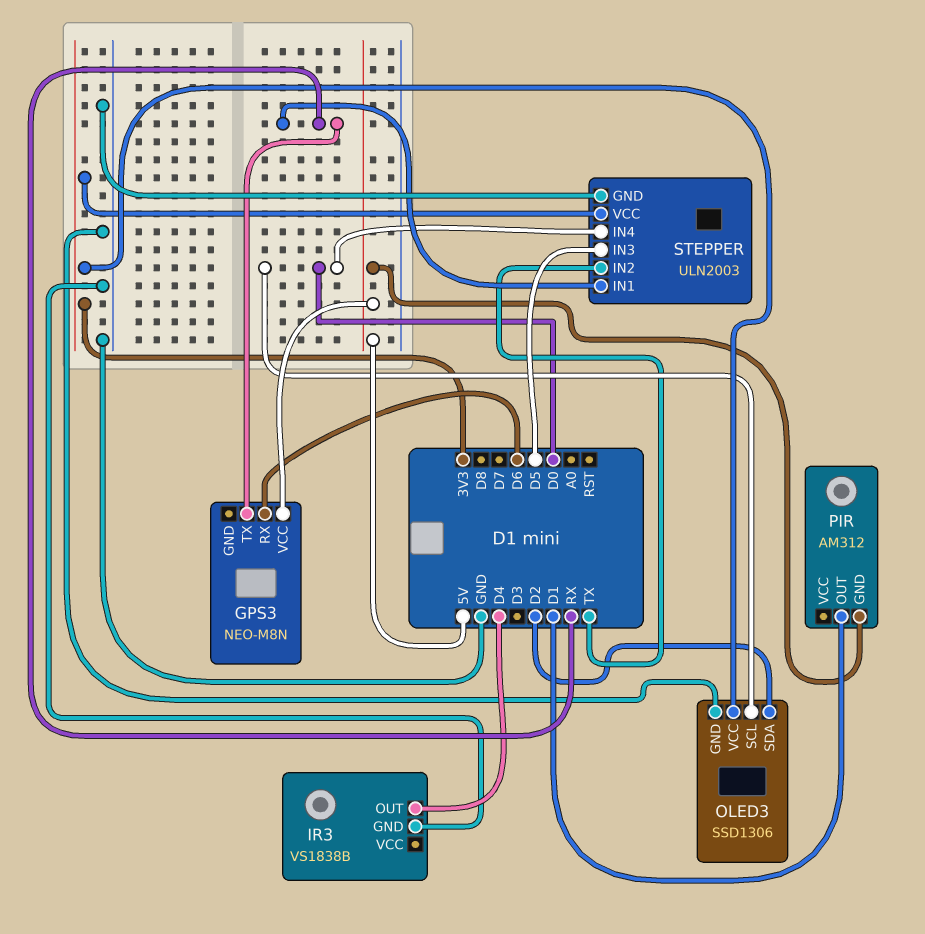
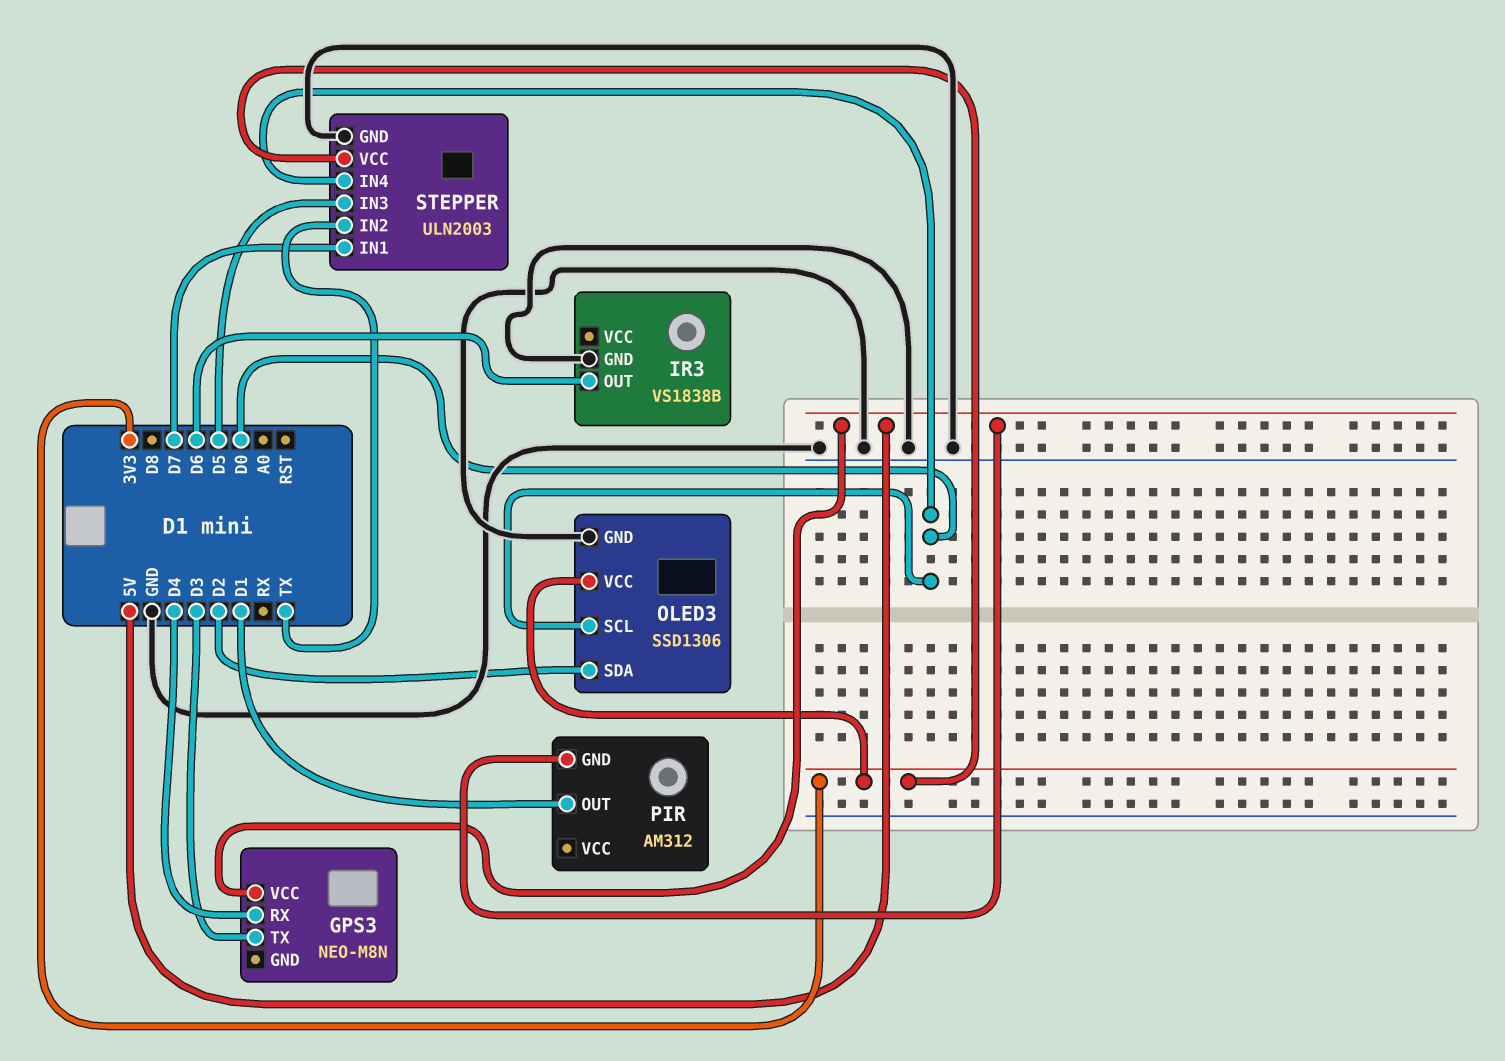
GPS3 pin RX: D6 -> D4
GPS3 pin TX: RX -> D3
IR3 pin OUT: D4 -> D6
STEPPER pin IN1: RX -> D7

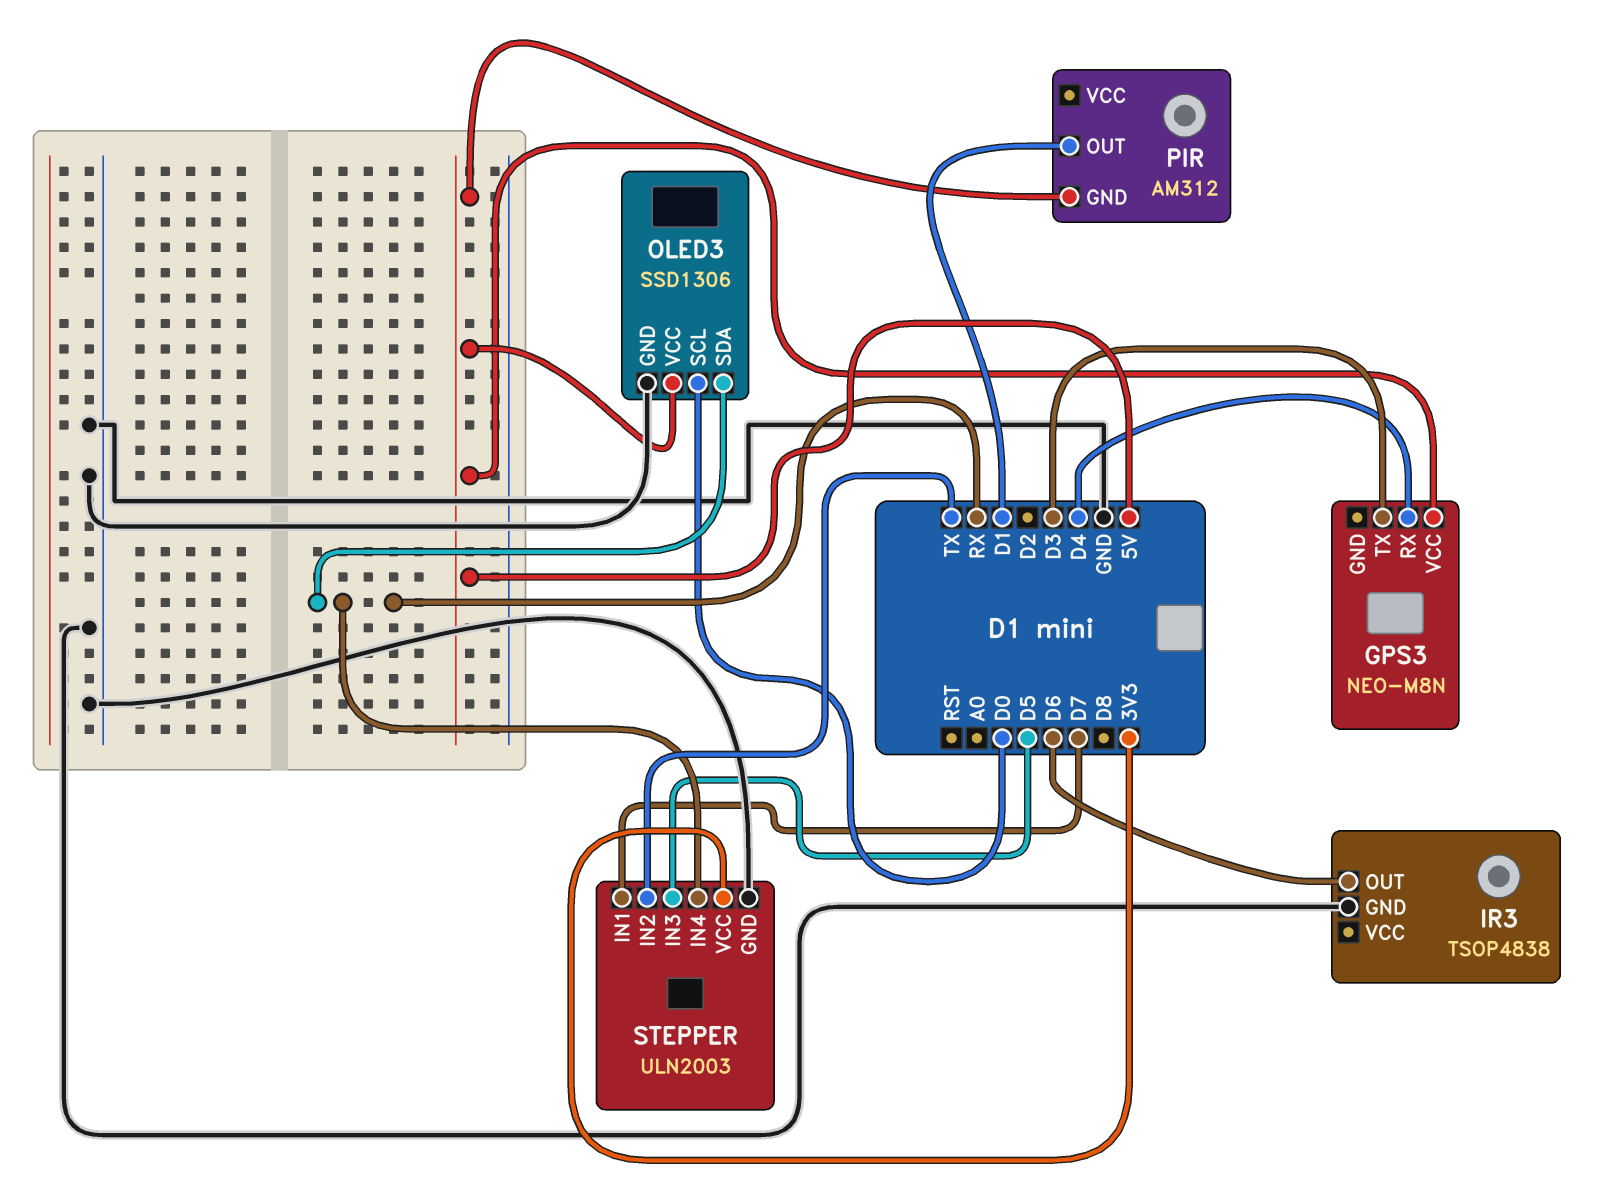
IR3: VS1838B -> TSOP4838
OLED3 pin SDA: D2 -> RX
OLED3 pin VCC: 3V3 -> 5V
STEPPER pin IN4: D0 -> RX

